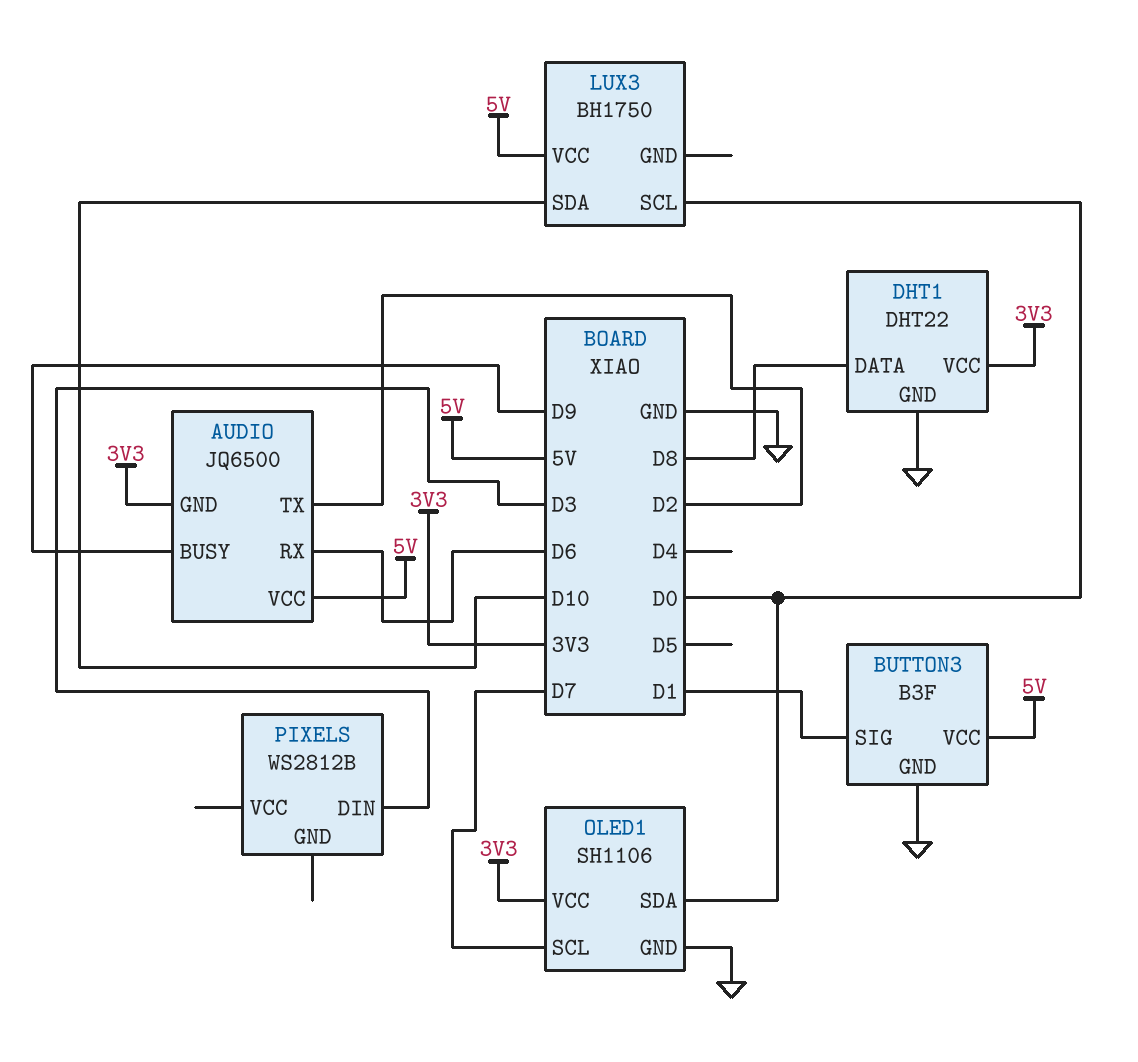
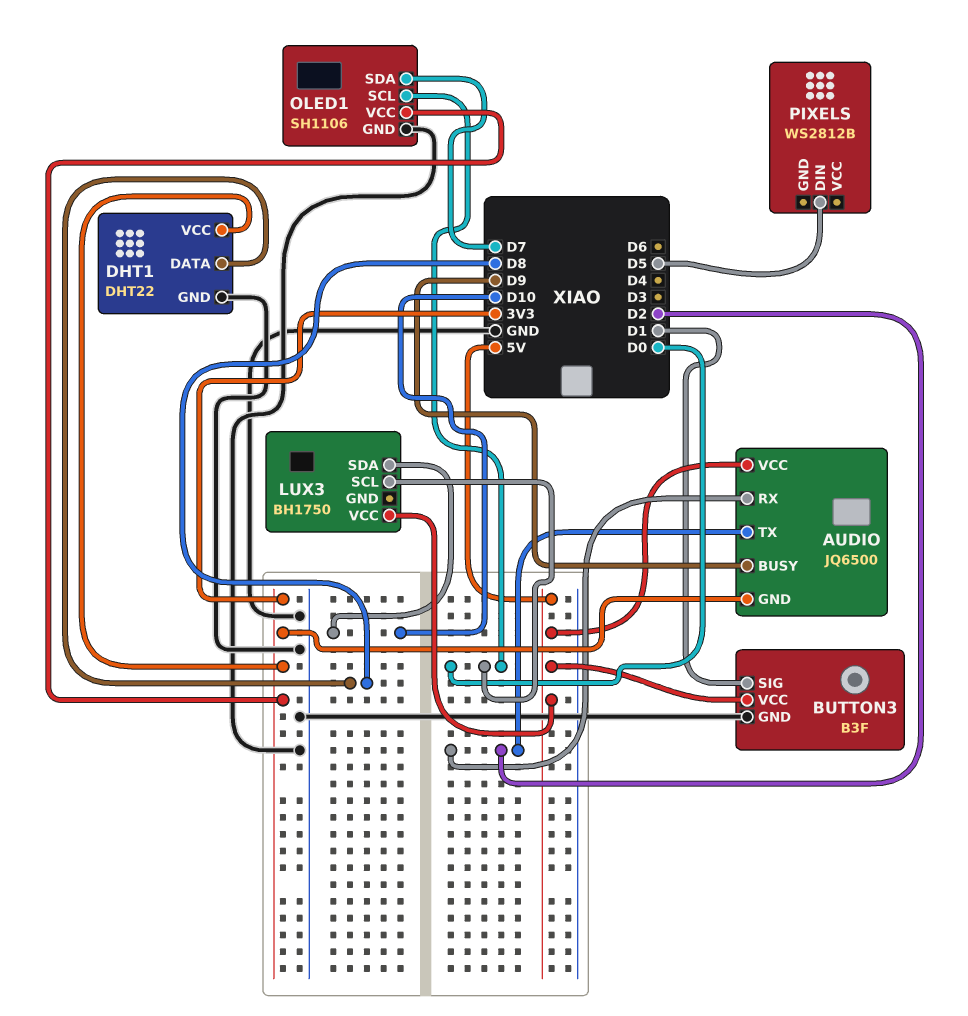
AUDIO pin RX: D6 -> D2
OLED1 pin SCL: D7 -> D0
OLED1 pin SDA: D0 -> D7
PIXELS pin DIN: D3 -> D5

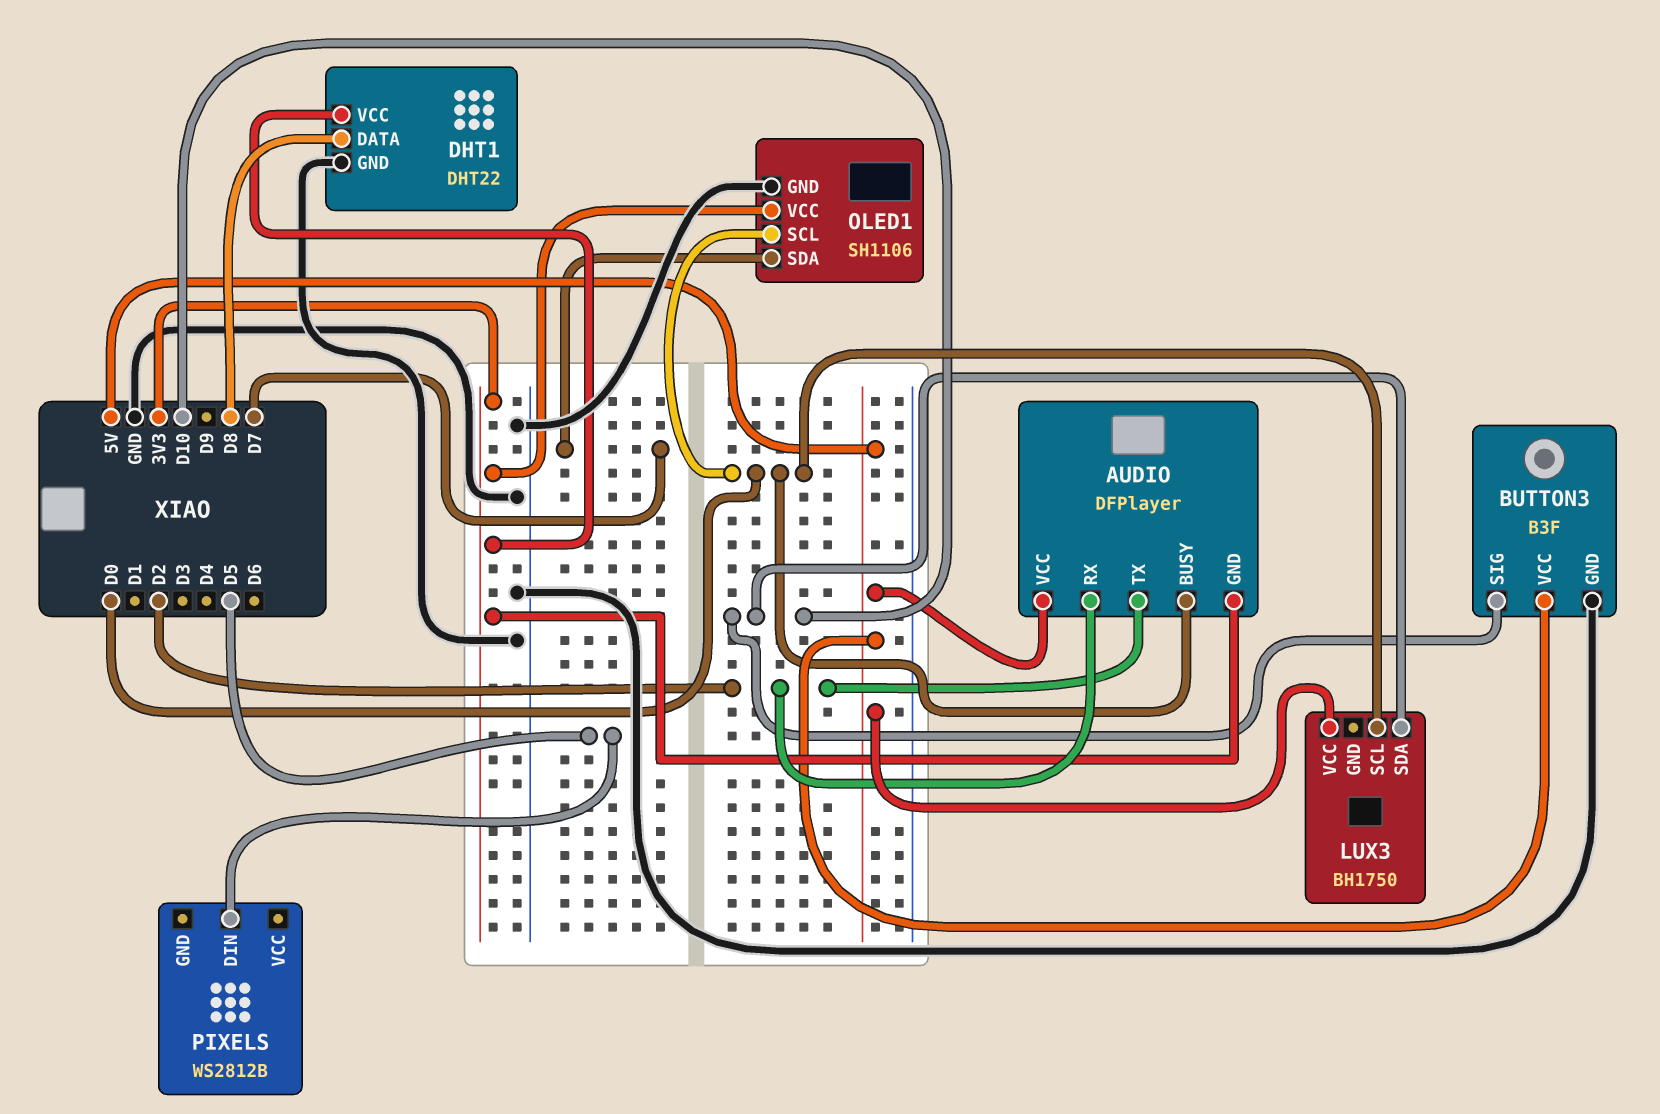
AUDIO: JQ6500 -> DFPlayer
AUDIO pin BUSY: D9 -> D0
BUTTON3 pin SIG: D1 -> D10

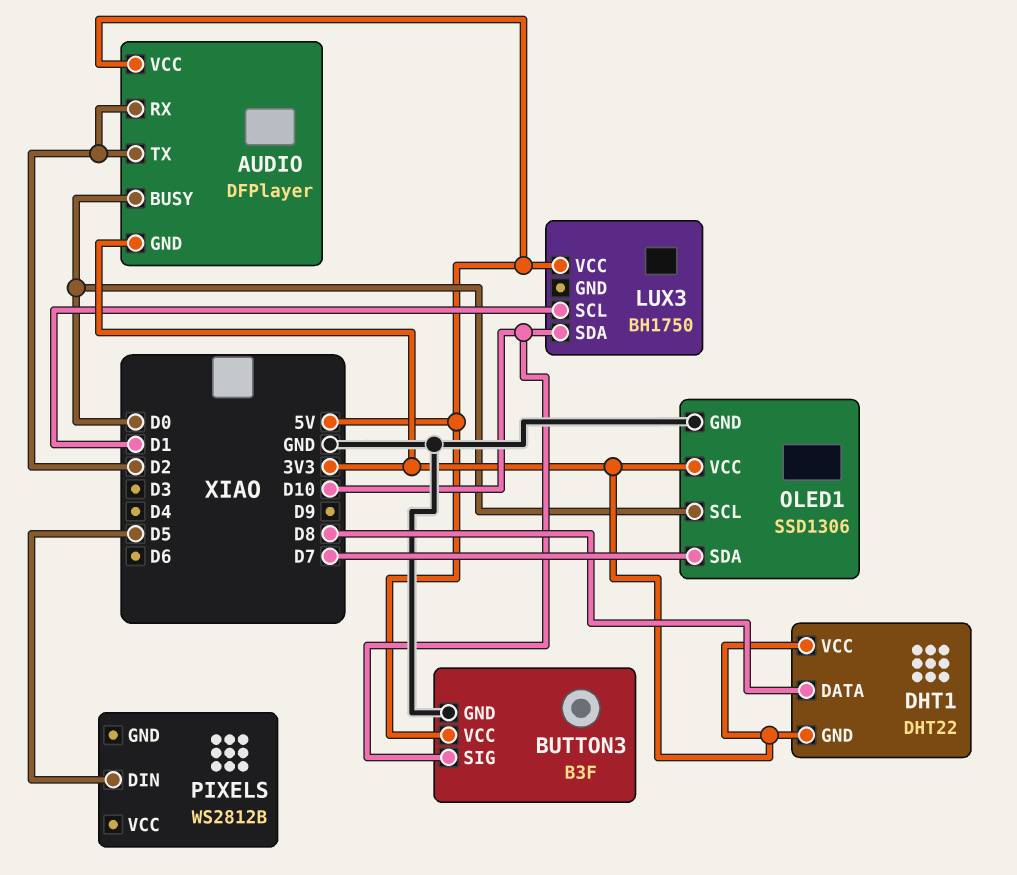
DHT1 pin GND: GND -> 3V3
LUX3 pin SCL: D0 -> D1
OLED1: SH1106 -> SSD1306

